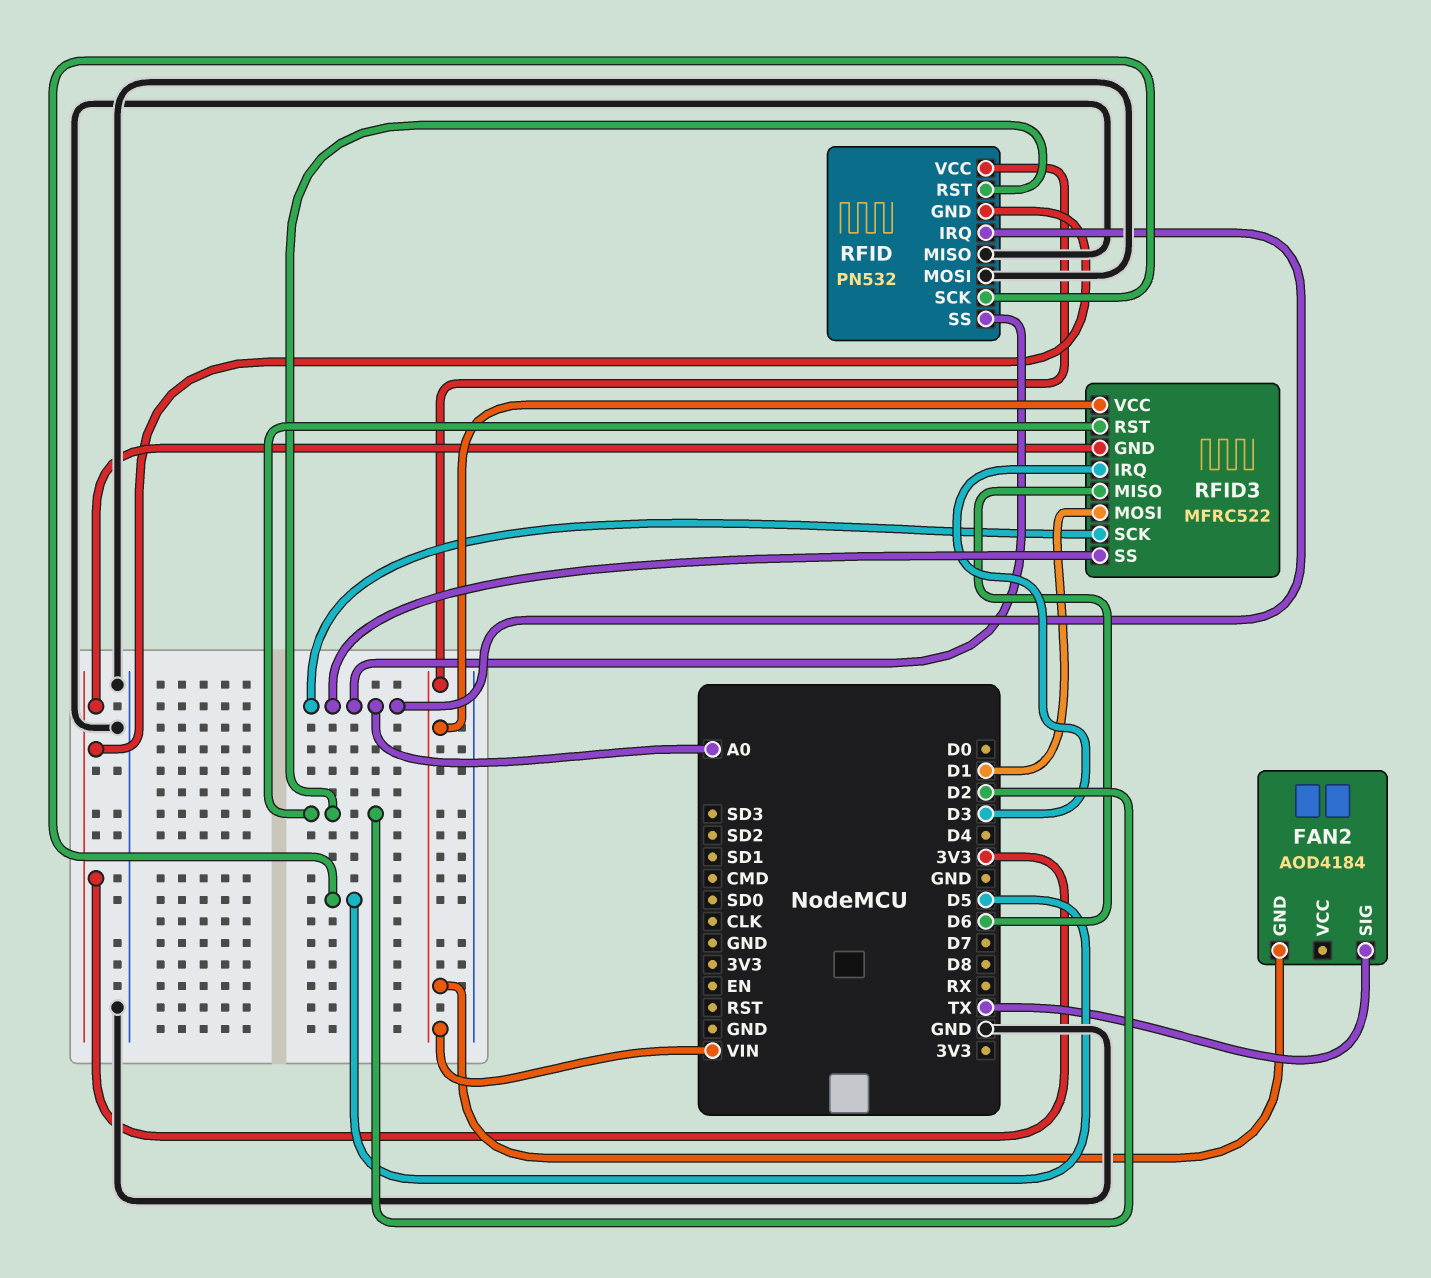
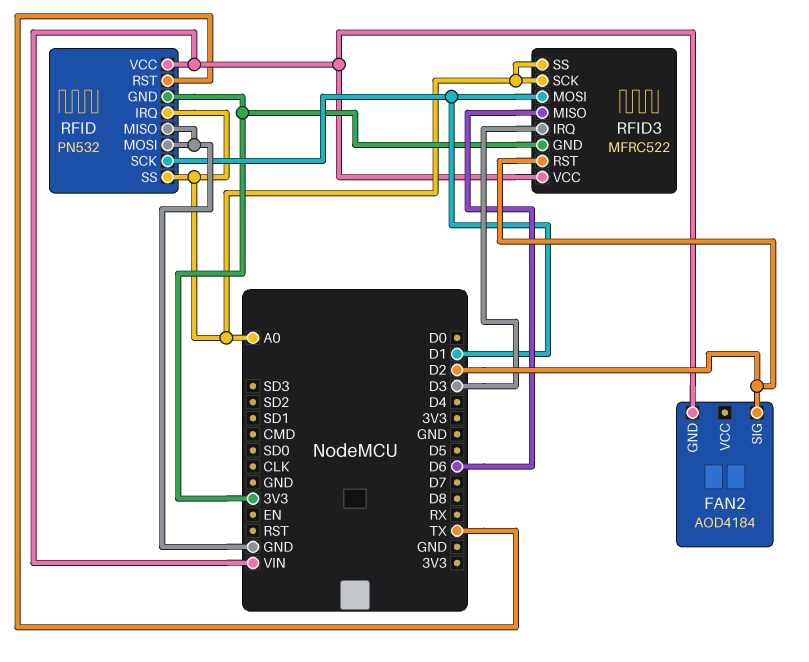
FAN2 pin SIG: TX -> D2
RFID pin RST: D2 -> TX
RFID pin SCK: D5 -> D1

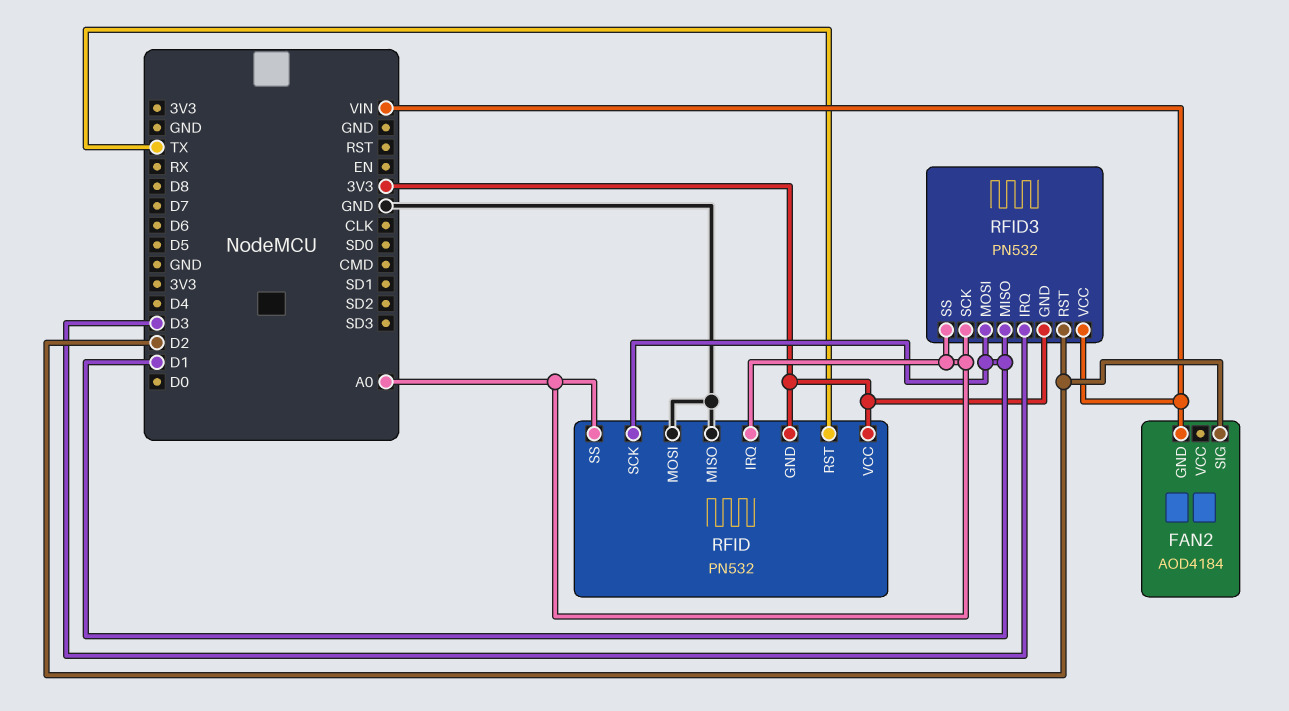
RFID pin VCC: VIN -> 3V3
RFID3: MFRC522 -> PN532
RFID3 pin MISO: D6 -> D1

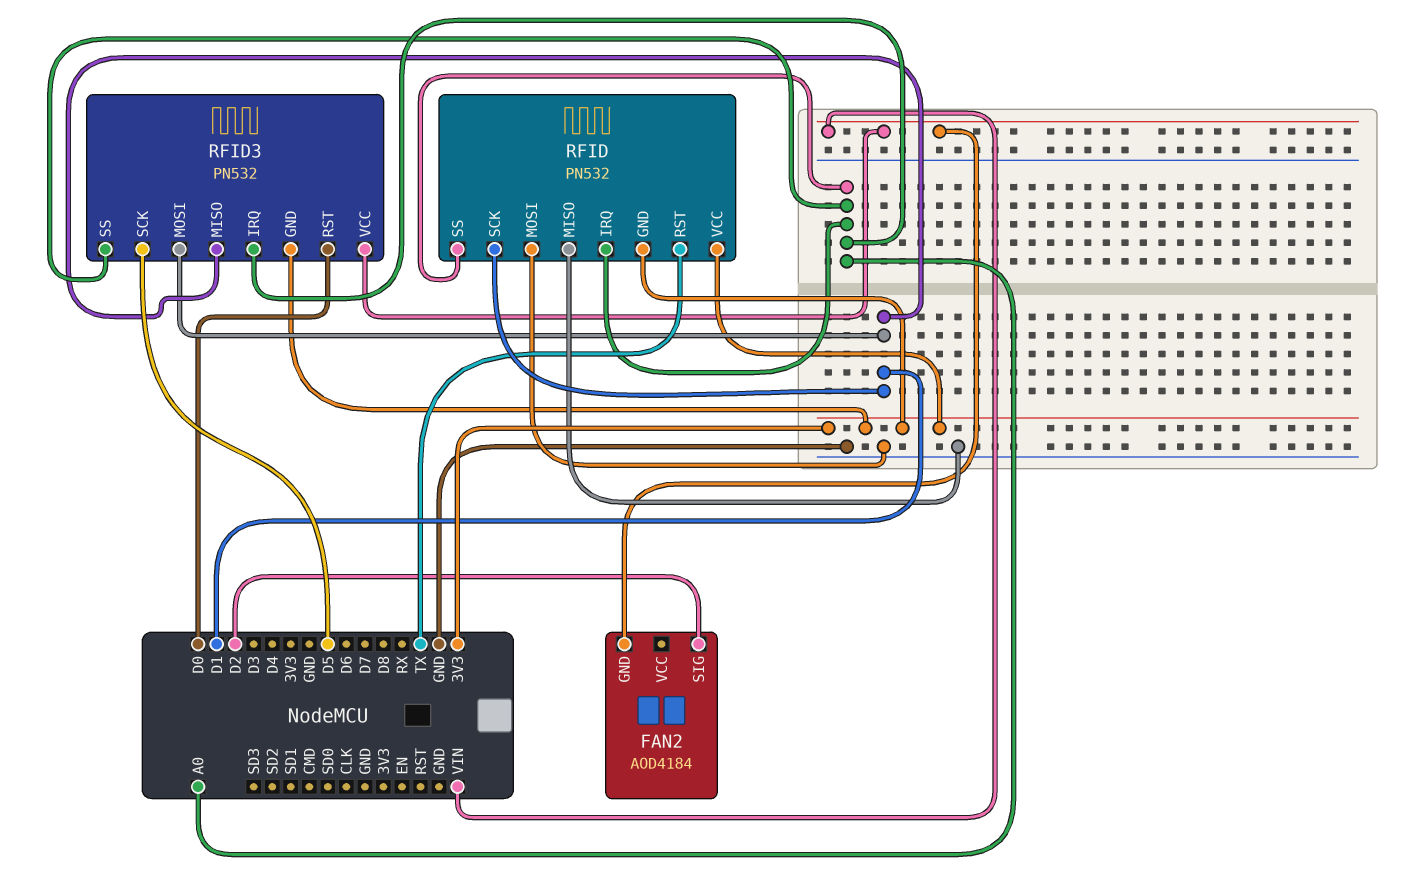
RFID3 pin IRQ: D3 -> A0
RFID3 pin RST: D2 -> D0
RFID3 pin SCK: A0 -> D5

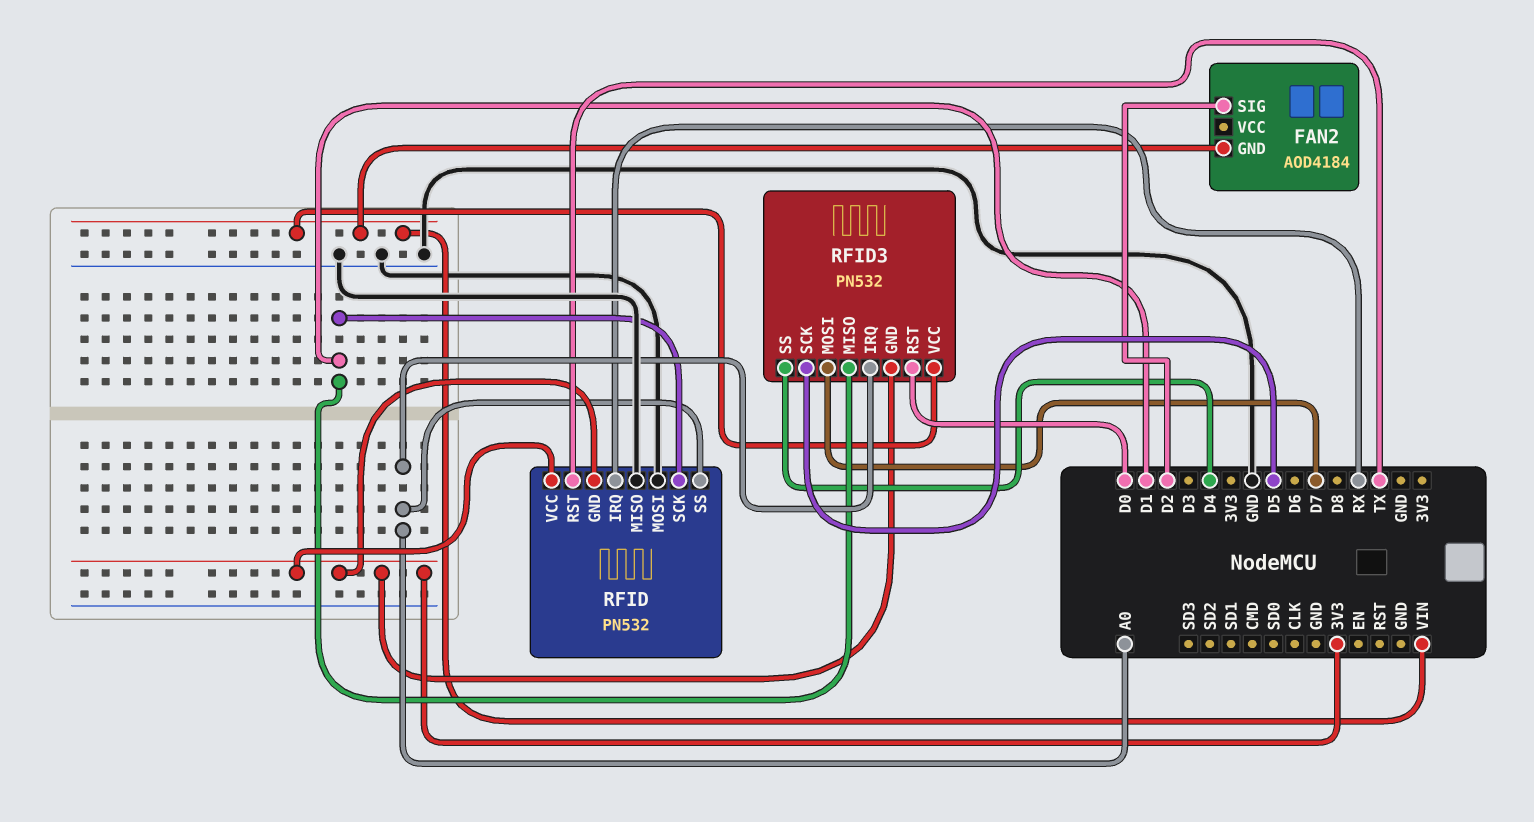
RFID pin IRQ: A0 -> RX
RFID3 pin MOSI: D1 -> D7
RFID3 pin SS: A0 -> D4

